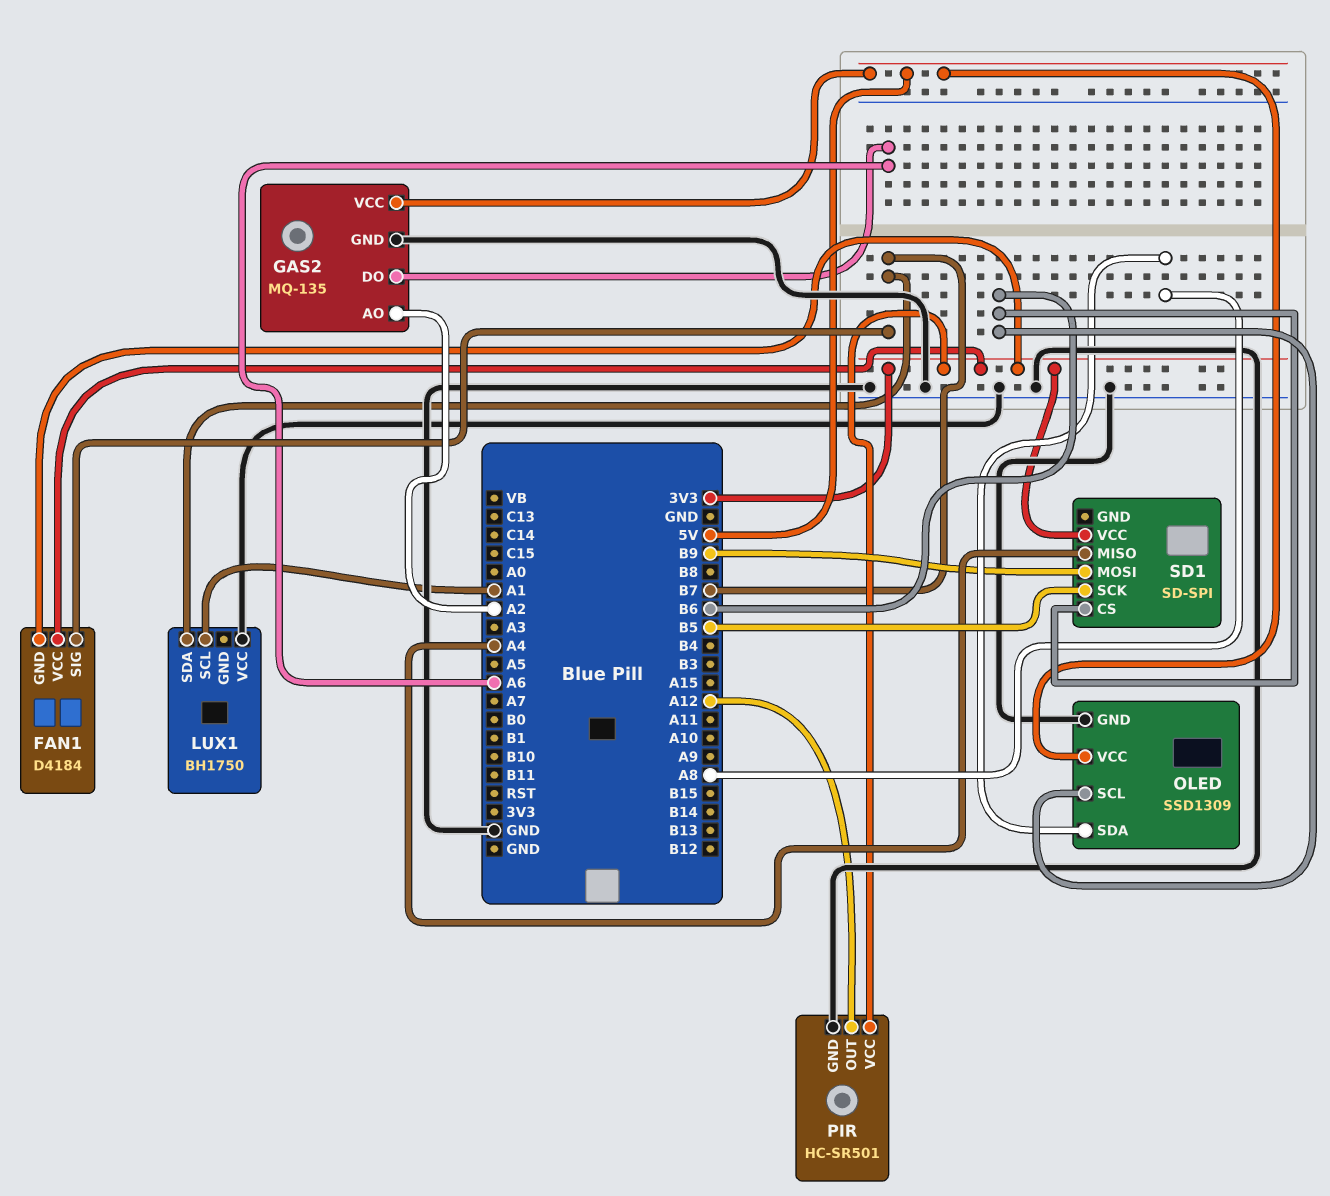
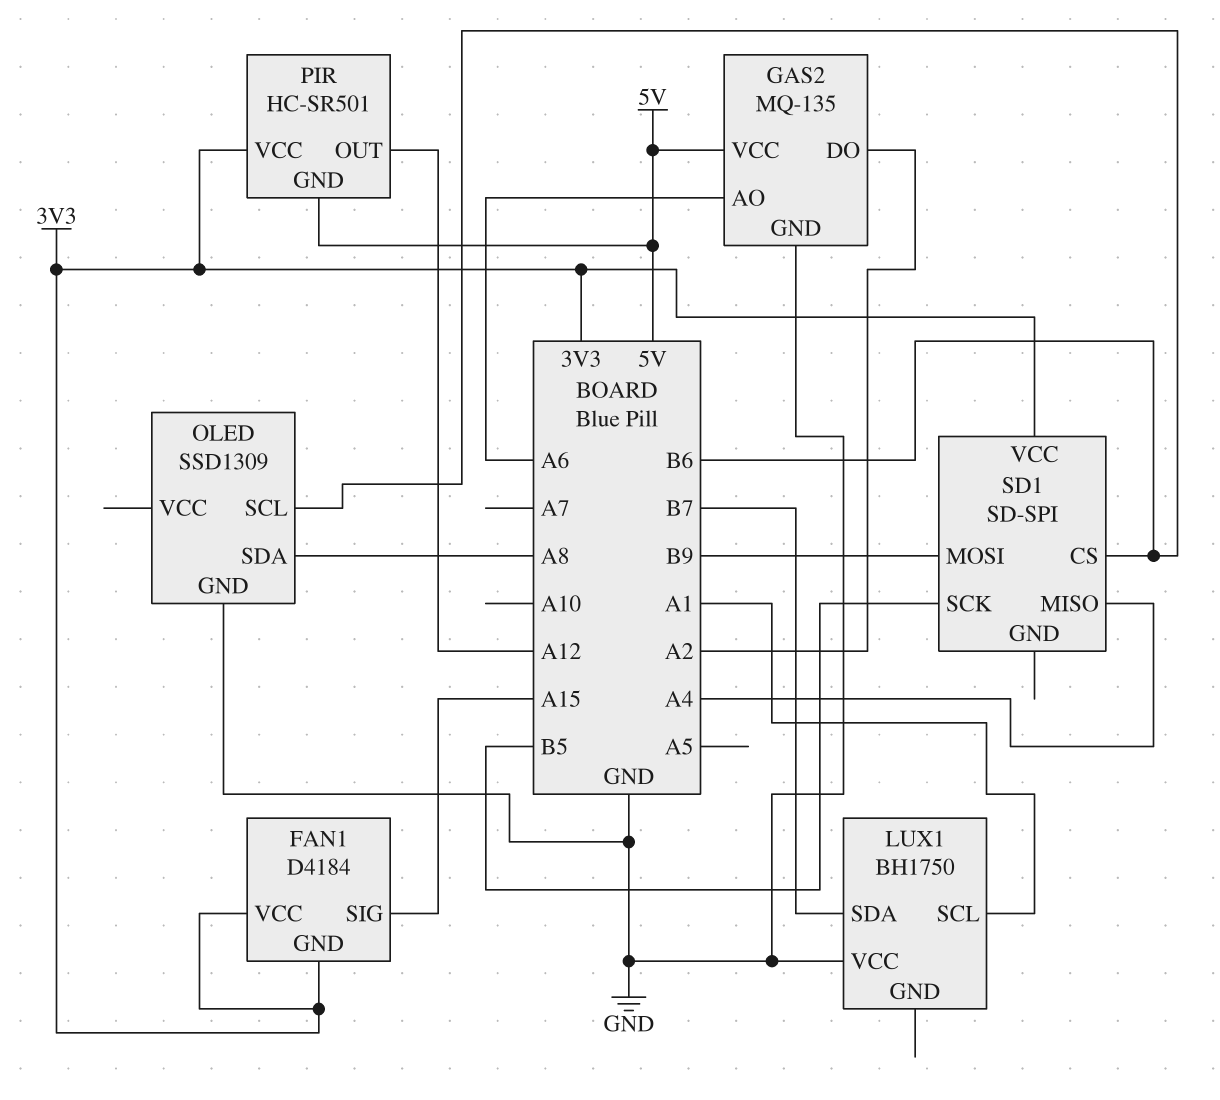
FAN1 pin SIG: B7 -> A15
GAS2 pin AO: A2 -> A6
GAS2 pin DO: A6 -> A2
OLED pin VCC: 5V -> none
PIR pin GND: GND -> 5V

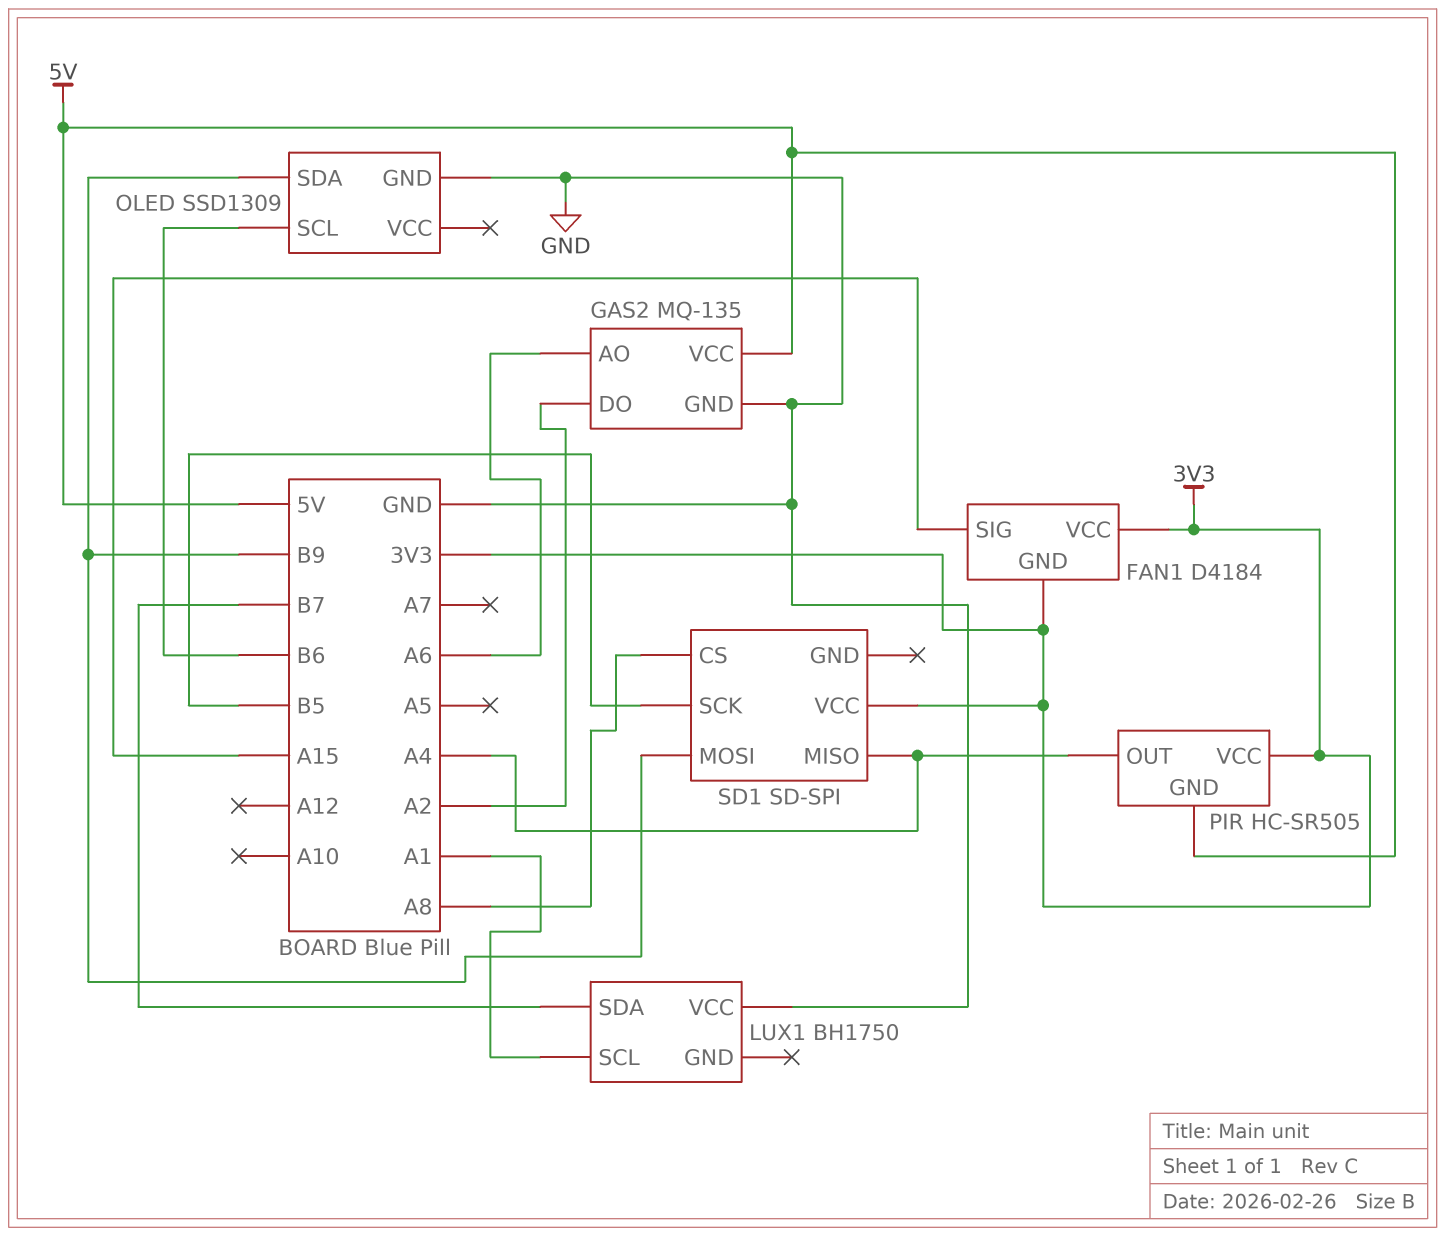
OLED pin SDA: A8 -> B9
PIR: HC-SR501 -> HC-SR505
PIR pin OUT: A12 -> A4
SD1 pin CS: B6 -> A8

